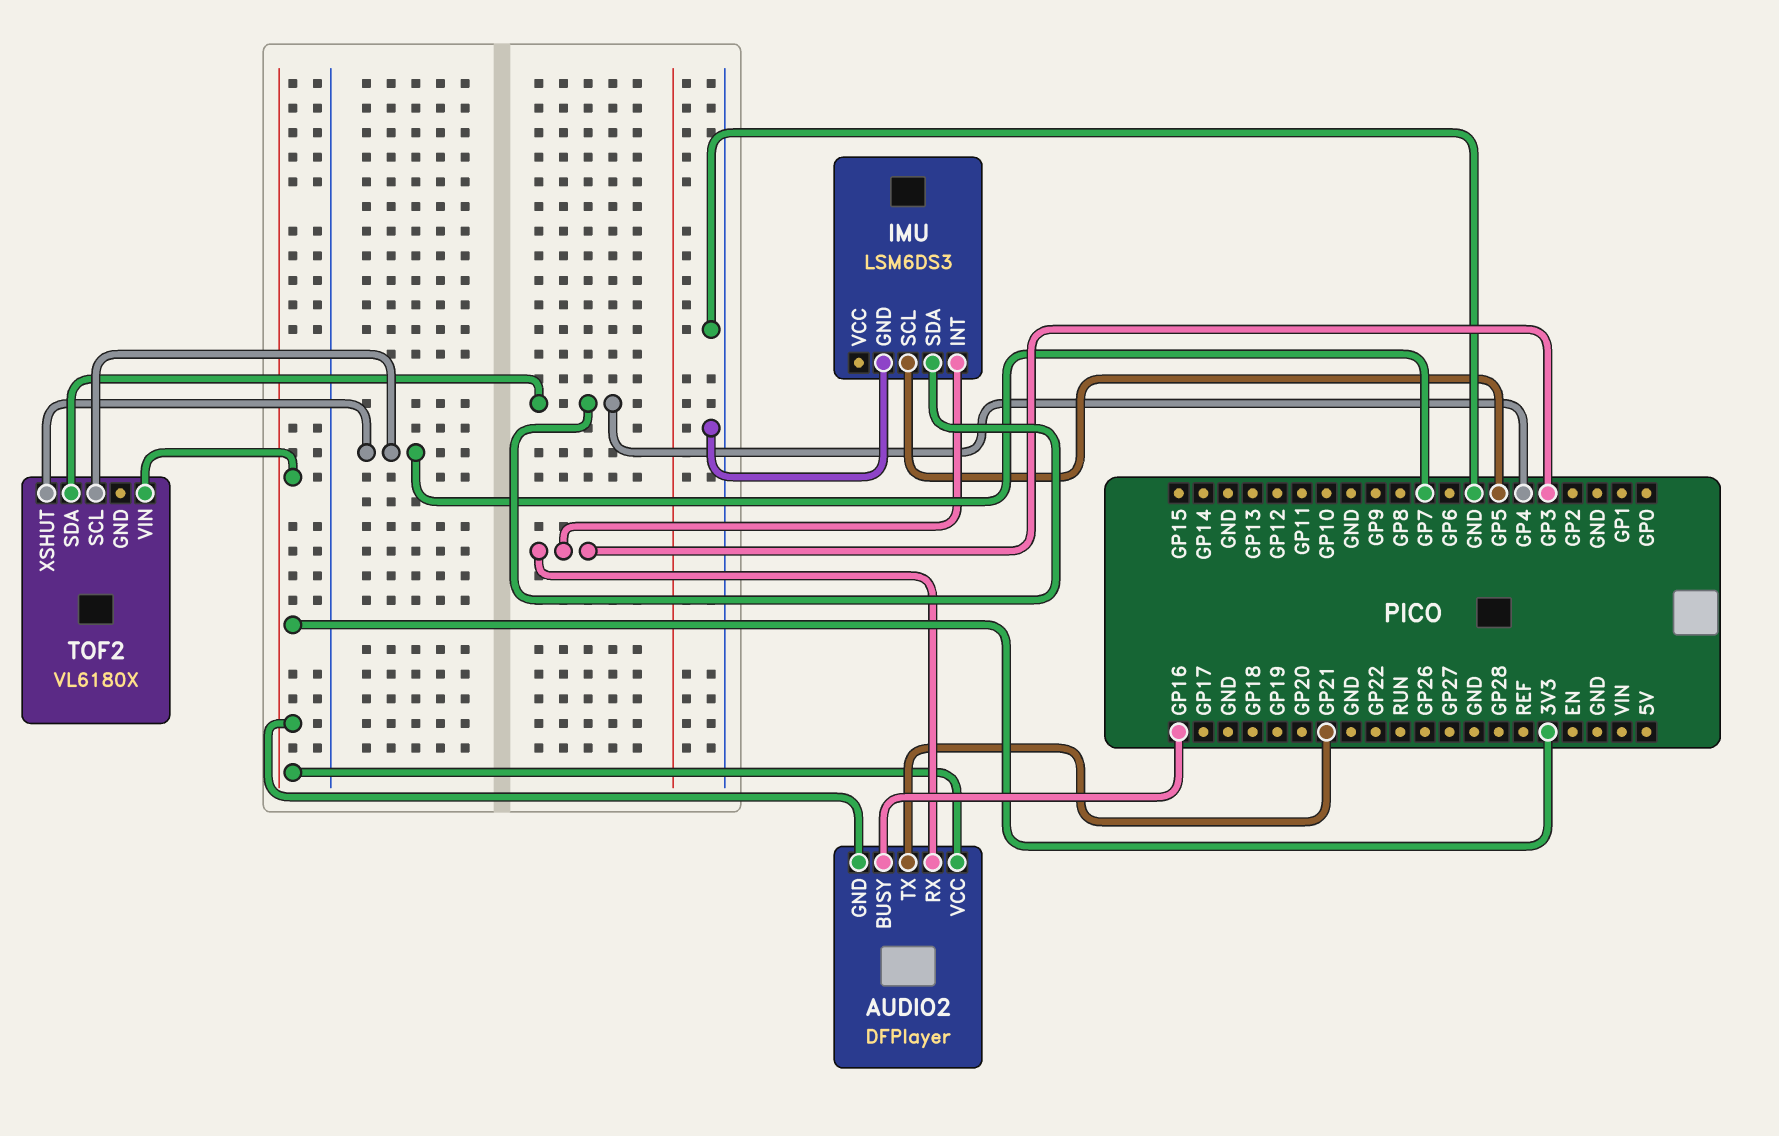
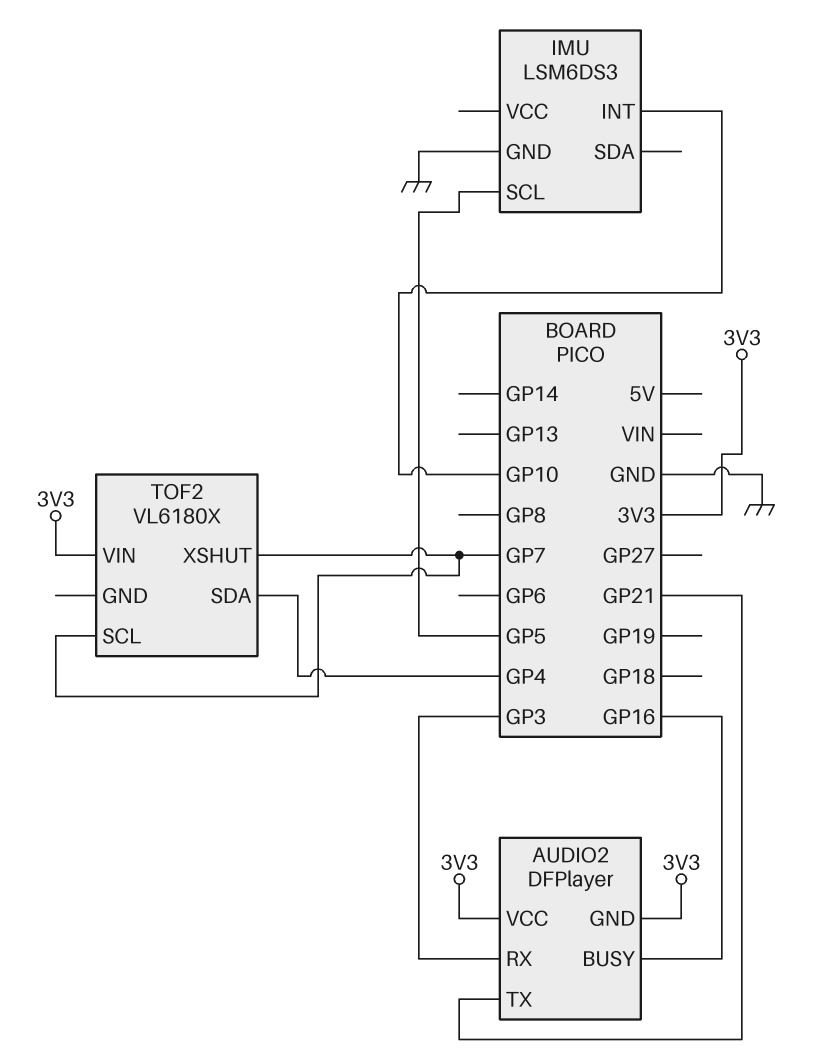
IMU pin INT: GP3 -> GP10
IMU pin SDA: GP4 -> none

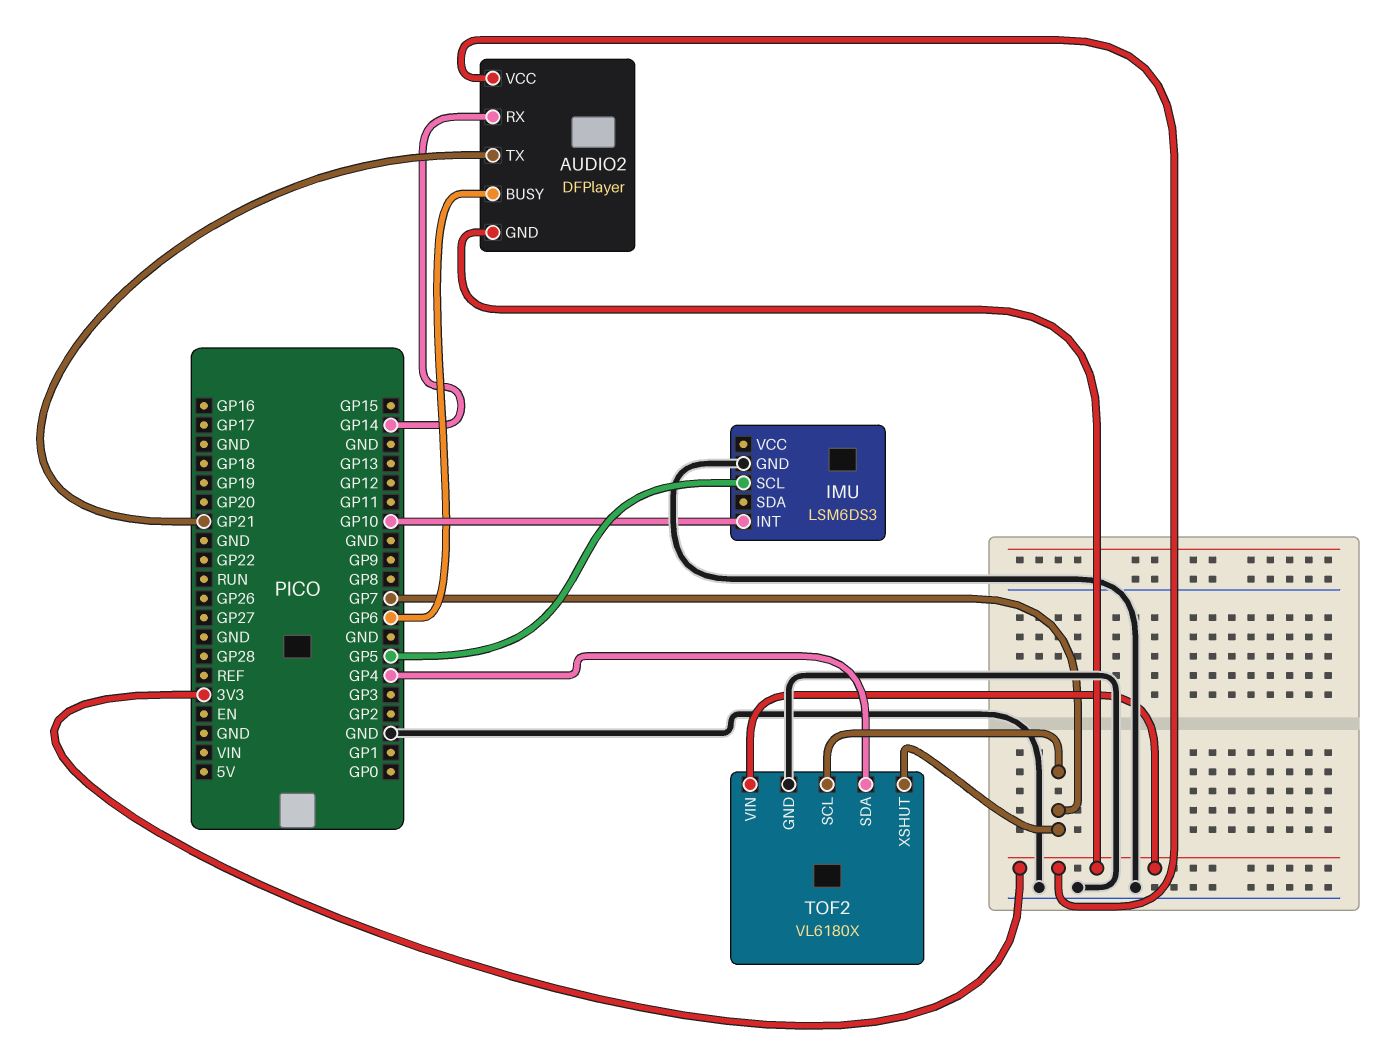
AUDIO2 pin BUSY: GP16 -> GP6
AUDIO2 pin RX: GP3 -> GP14
TOF2 pin GND: none -> GND

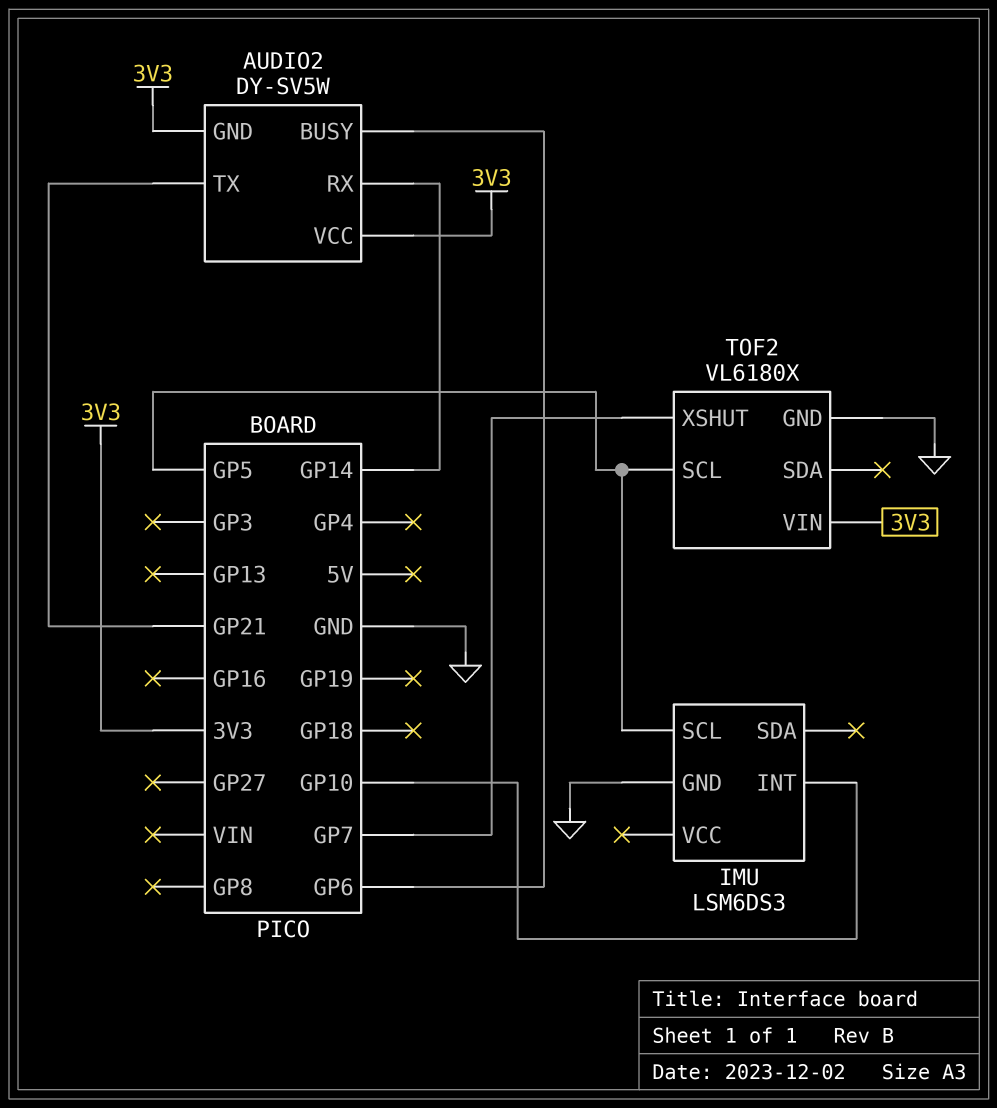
AUDIO2: DFPlayer -> DY-SV5W
TOF2 pin SCL: GP7 -> GP5
TOF2 pin SDA: GP4 -> none

